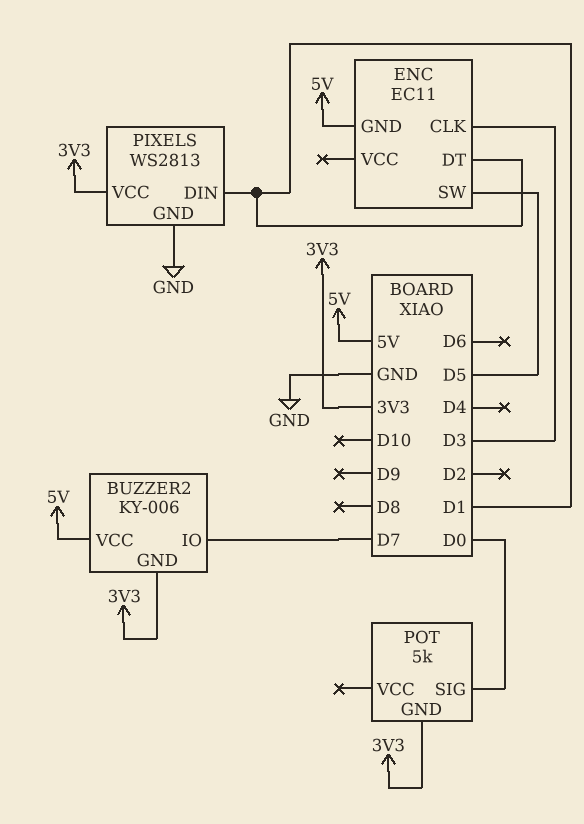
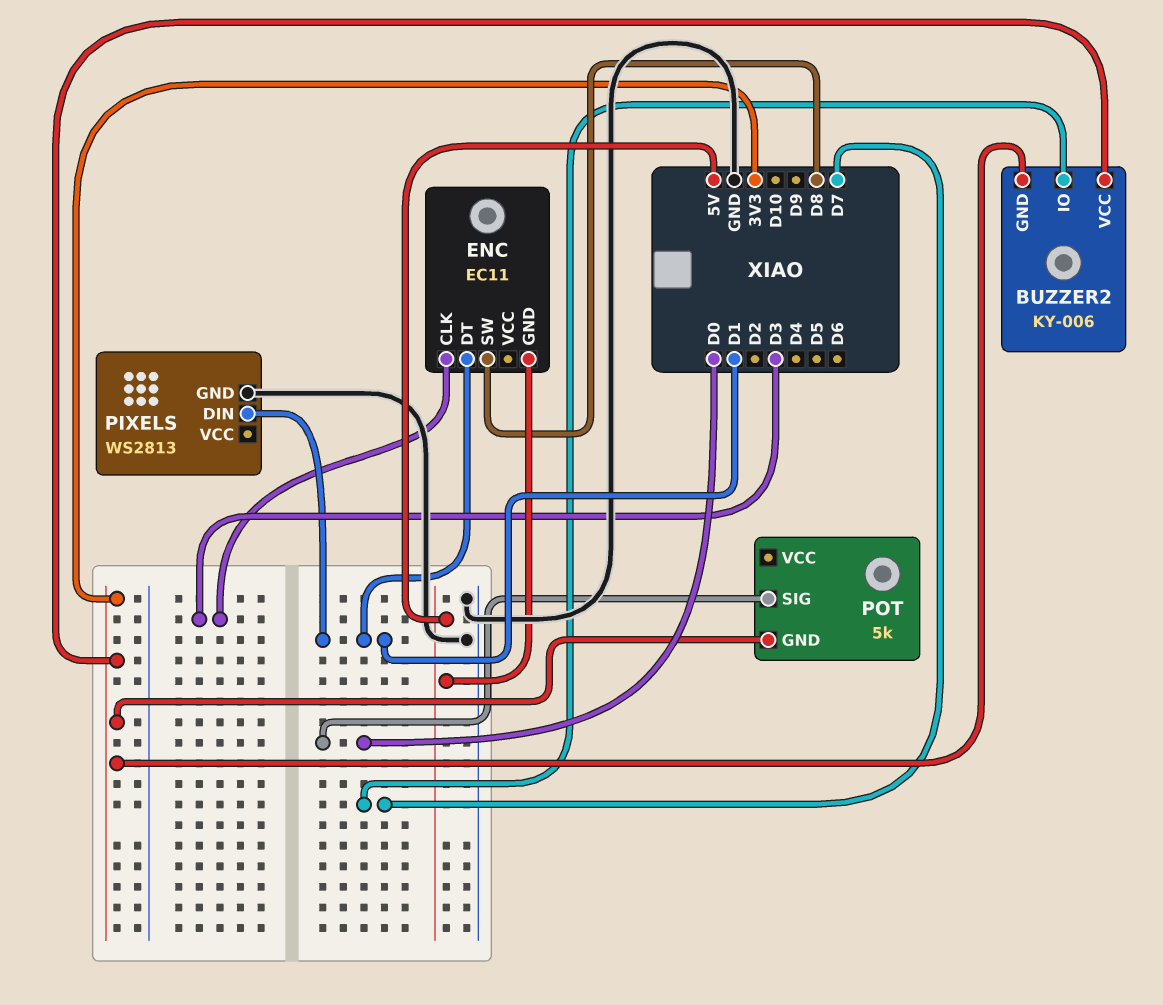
BUZZER2 pin VCC: 5V -> 3V3
ENC pin SW: D5 -> D8
PIXELS pin VCC: 3V3 -> none

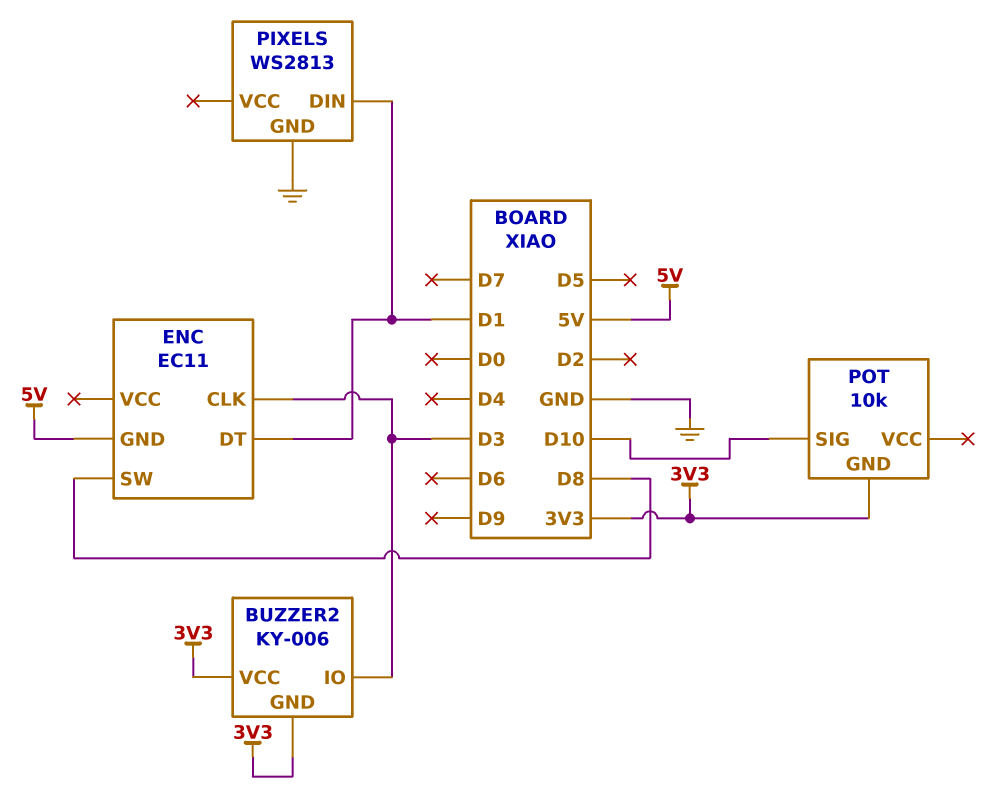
BUZZER2 pin IO: D7 -> D3
POT: 5k -> 10k
POT pin SIG: D0 -> D10

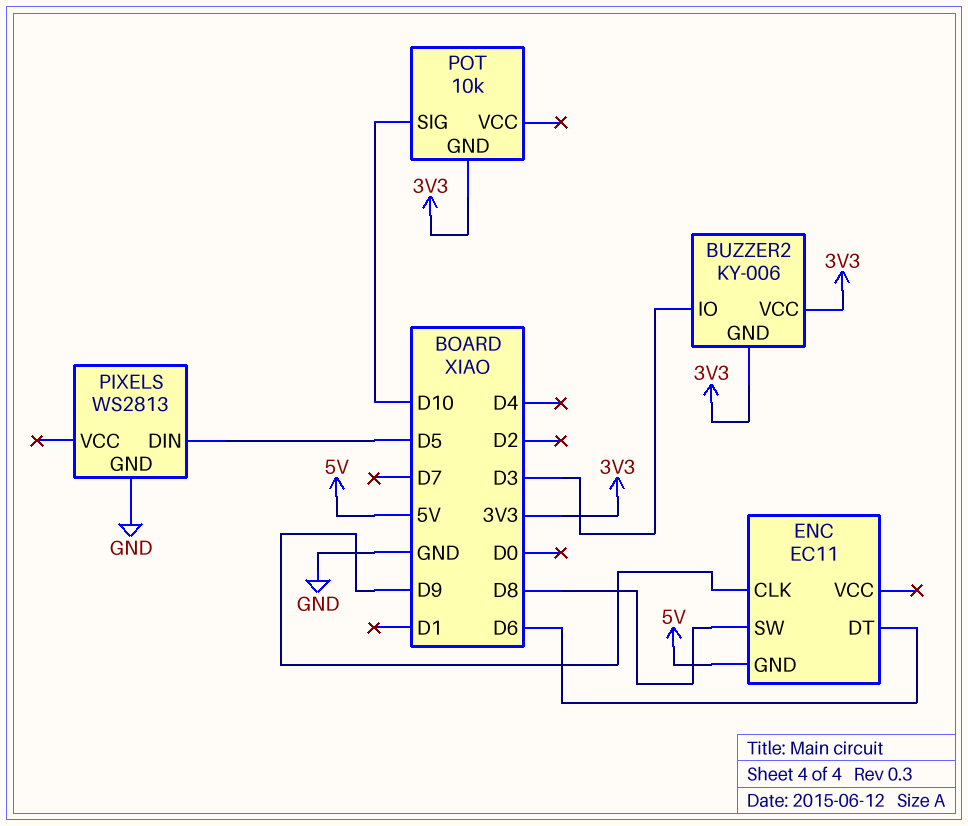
ENC pin CLK: D3 -> D9
ENC pin DT: D1 -> D6
PIXELS pin DIN: D1 -> D5

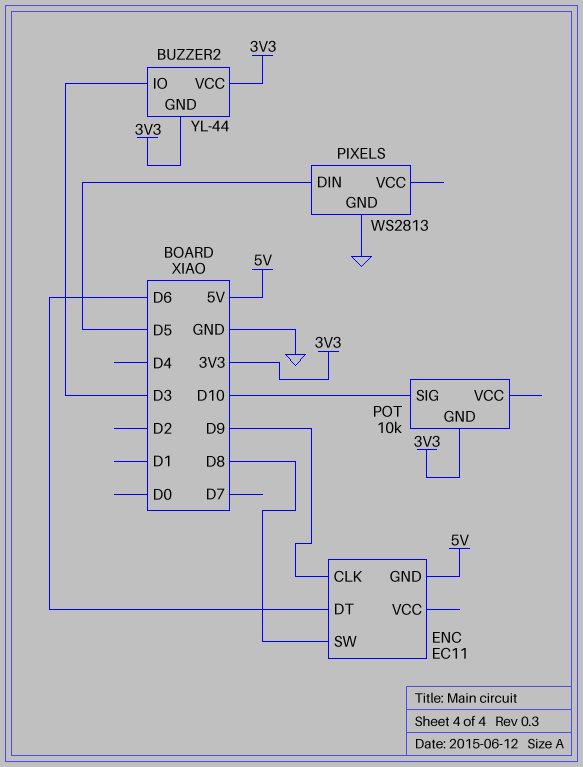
BUZZER2: KY-006 -> YL-44

